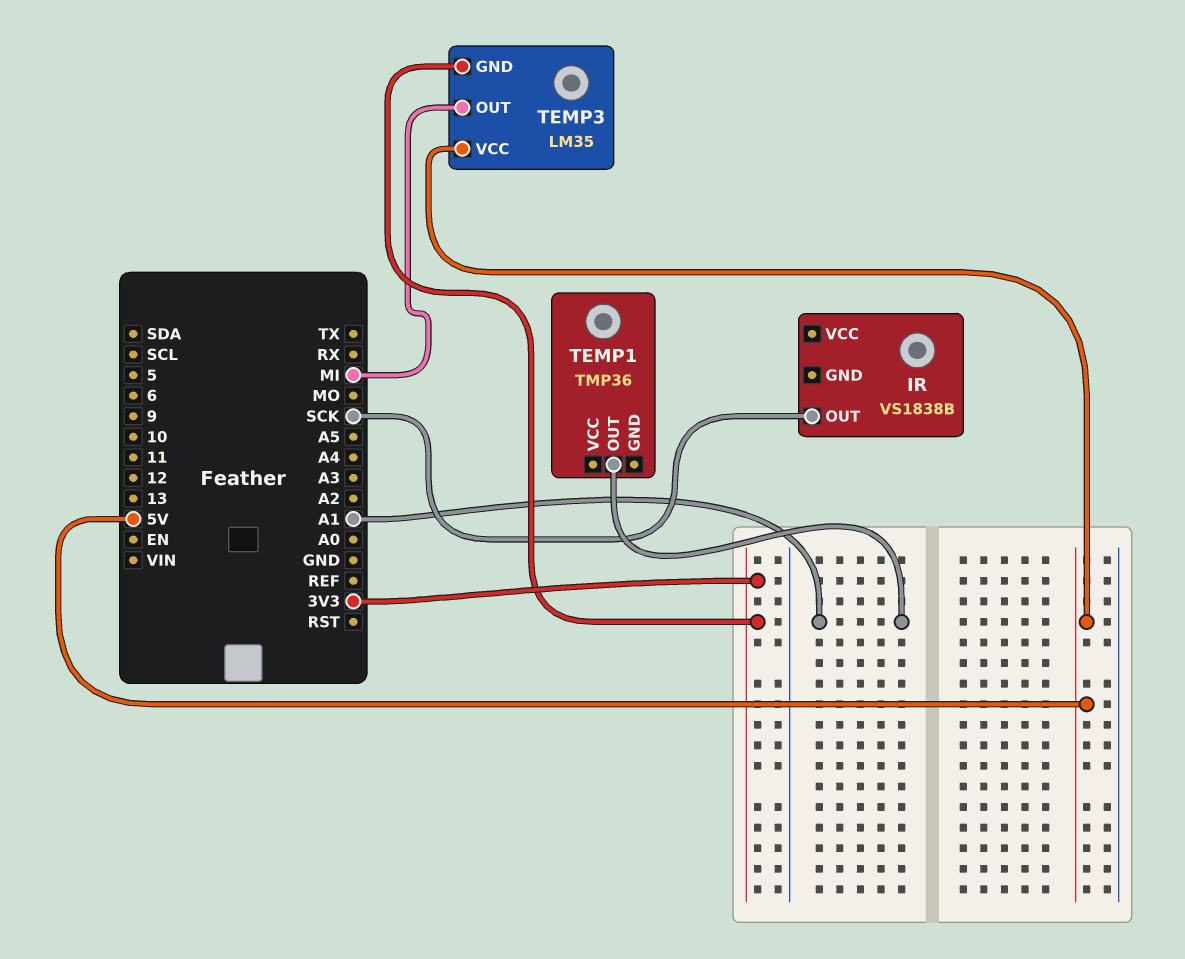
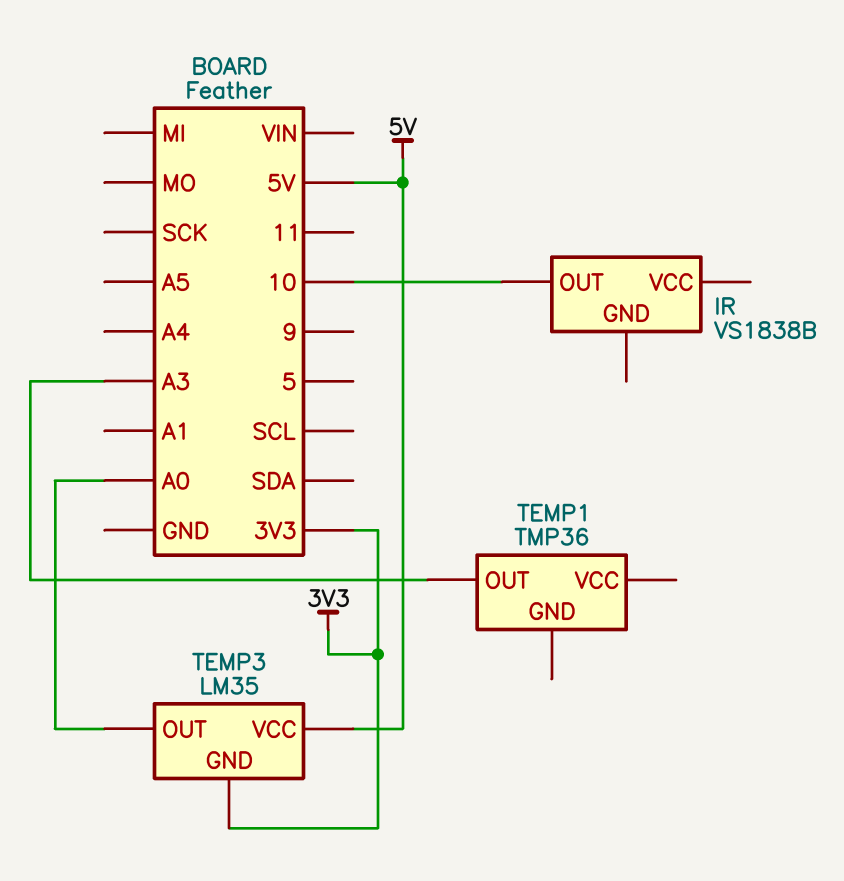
IR pin OUT: SCK -> 10
TEMP1 pin OUT: A1 -> A3
TEMP3 pin OUT: MI -> A0

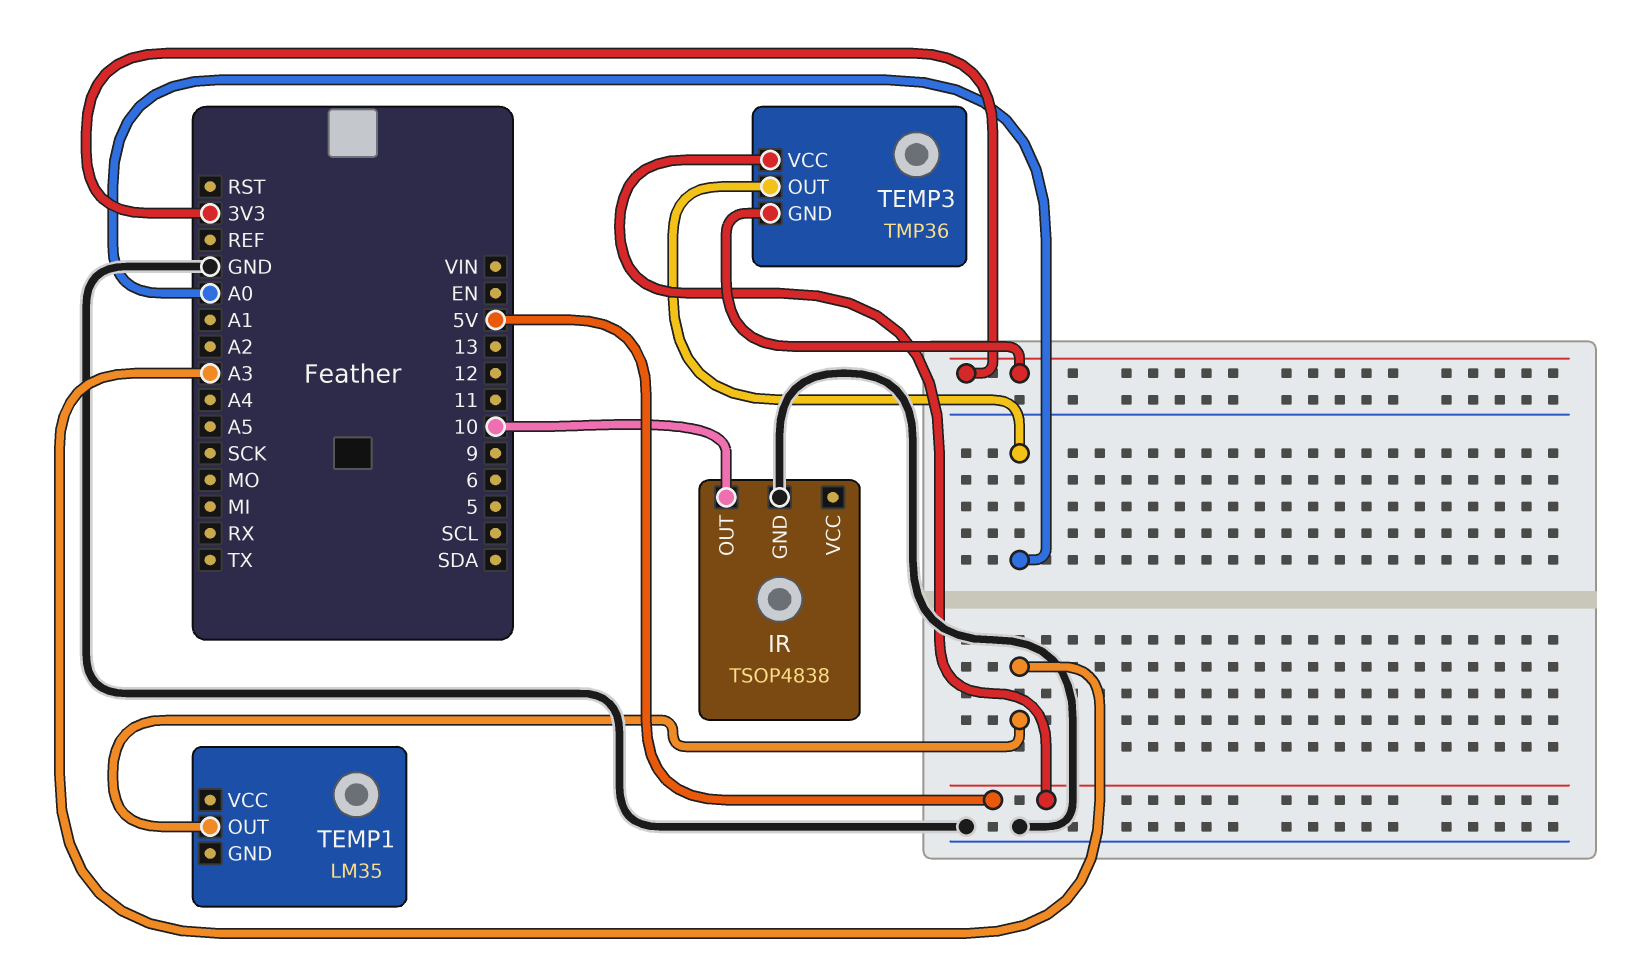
IR: VS1838B -> TSOP4838
IR pin GND: none -> GND
TEMP1: TMP36 -> LM35
TEMP3: LM35 -> TMP36

